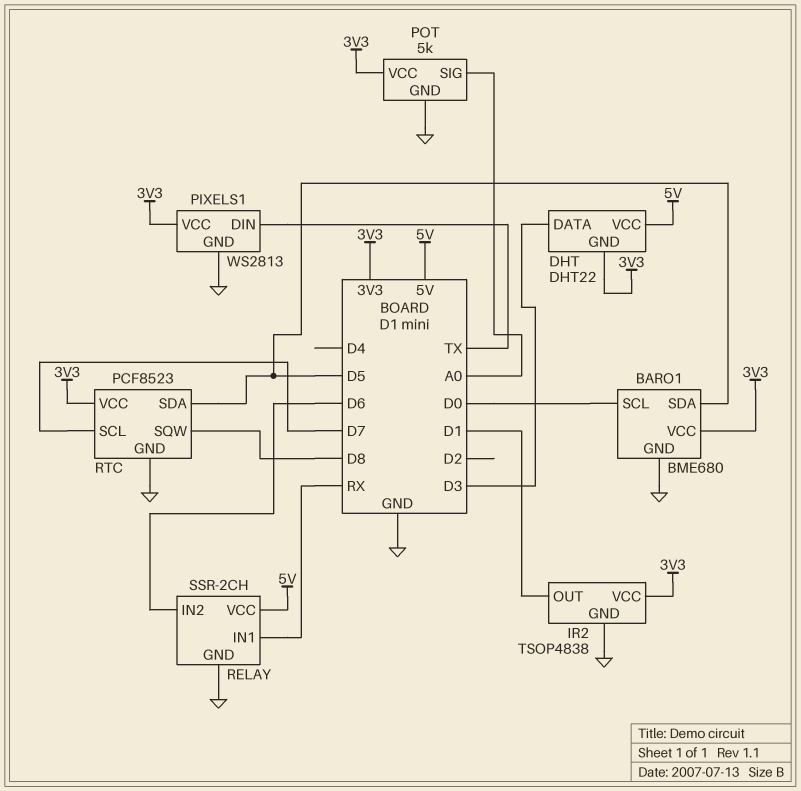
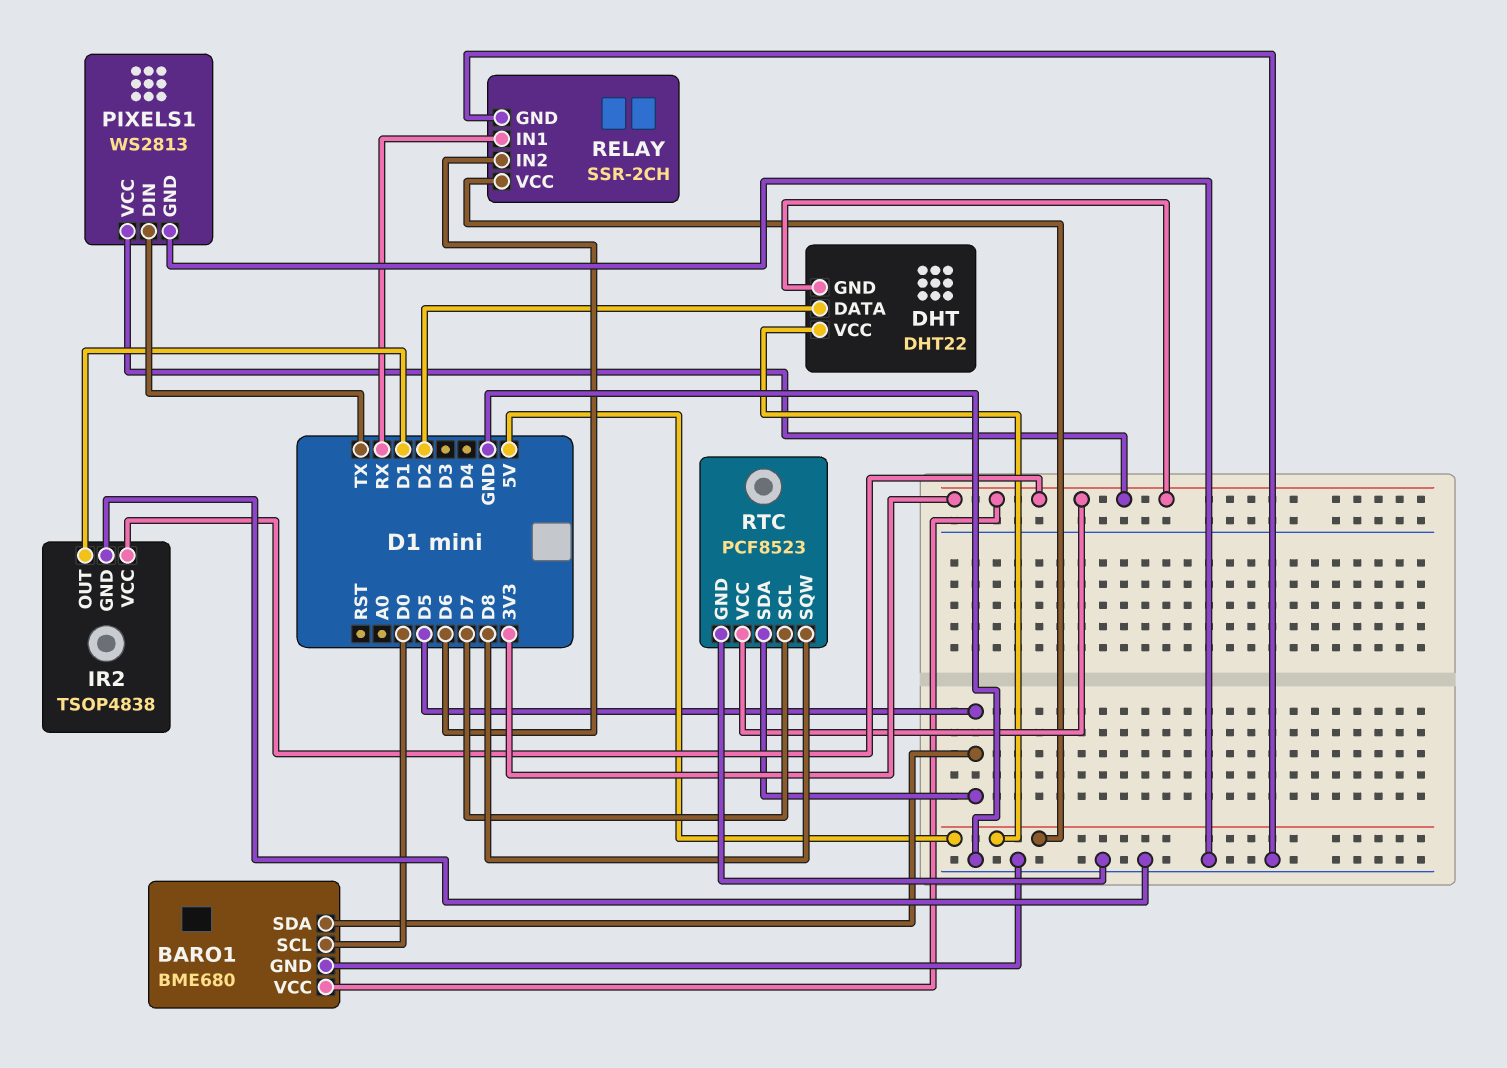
DHT pin DATA: D3 -> D2
POT: 5k -> none
POT pin GND: GND -> none
POT pin SIG: A0 -> none
POT pin VCC: 3V3 -> none

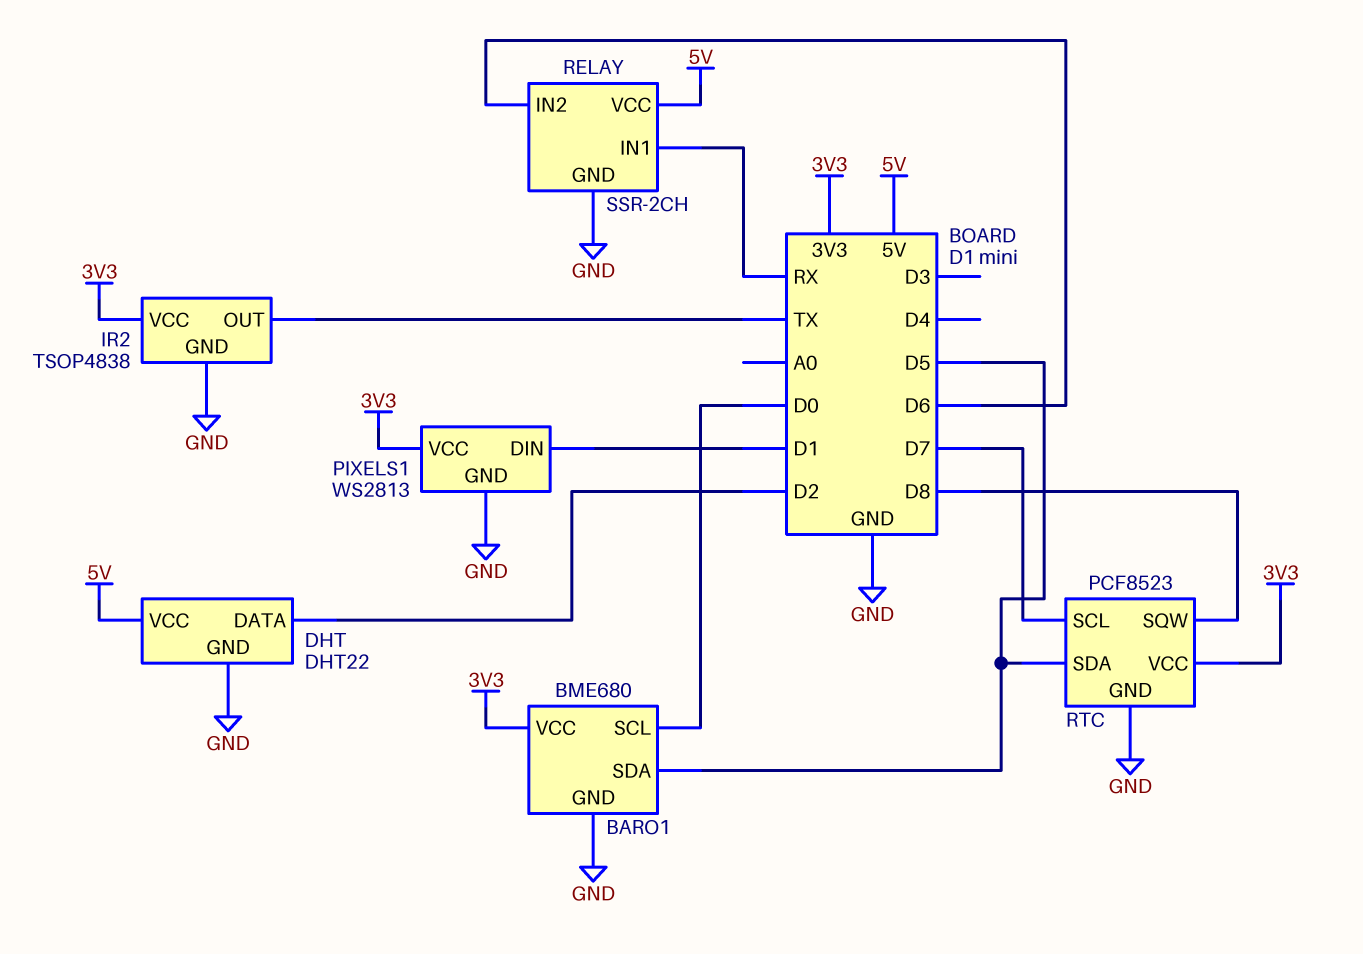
DHT pin GND: 3V3 -> GND
IR2 pin OUT: D1 -> TX
PIXELS1 pin DIN: TX -> D1

